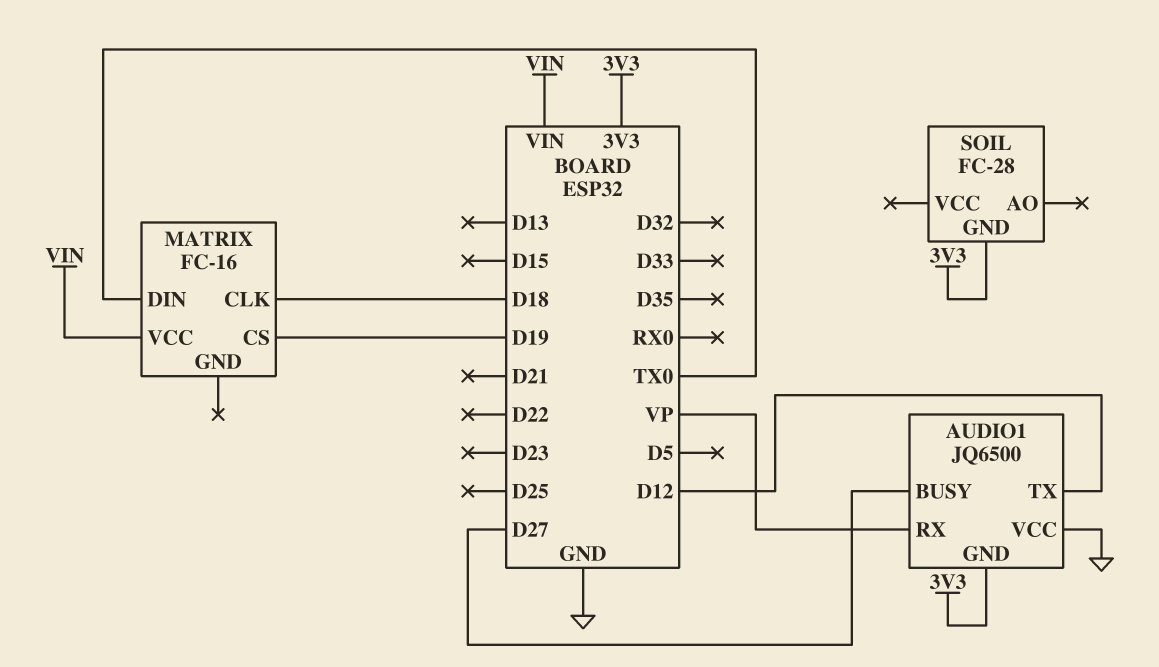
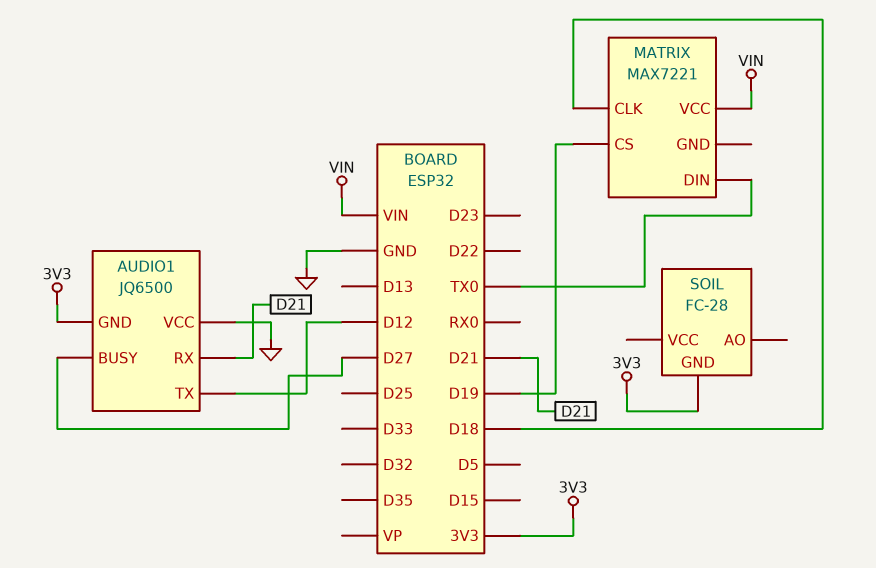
AUDIO1 pin RX: VP -> D21
MATRIX: FC-16 -> MAX7221

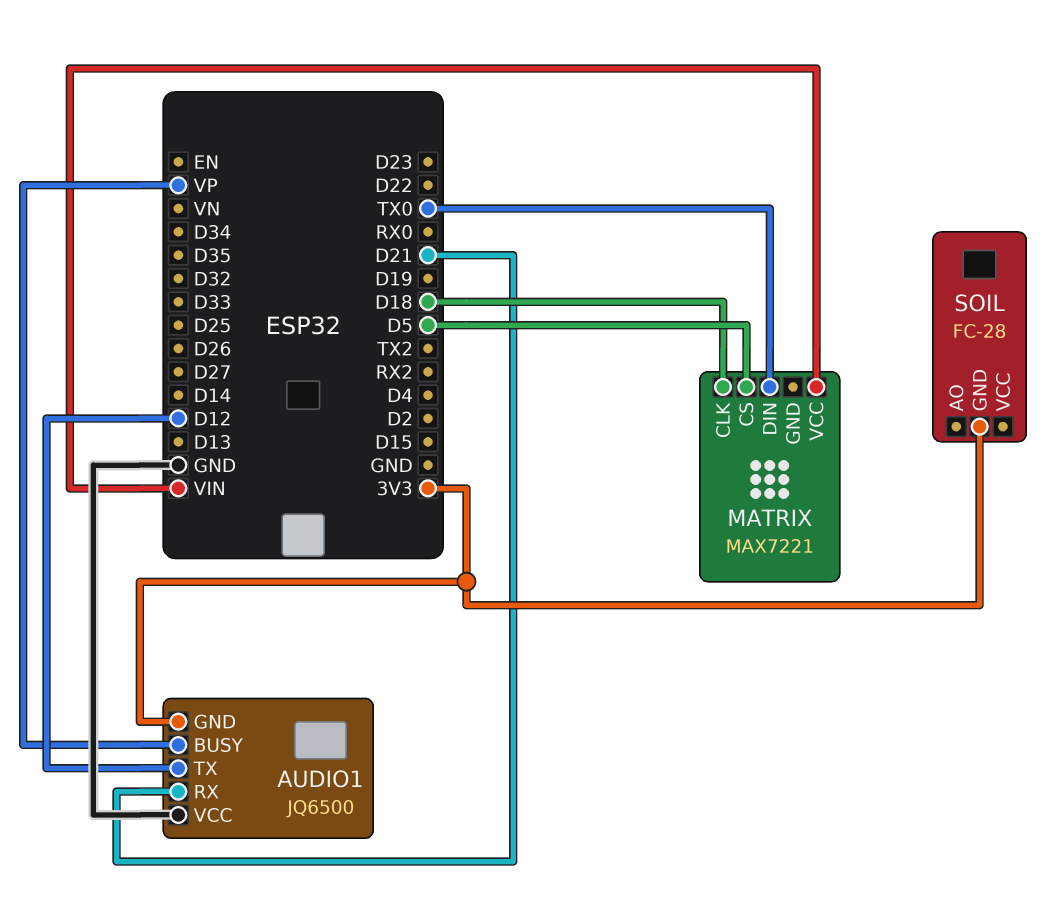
AUDIO1 pin BUSY: D27 -> VP
MATRIX pin CS: D19 -> D5

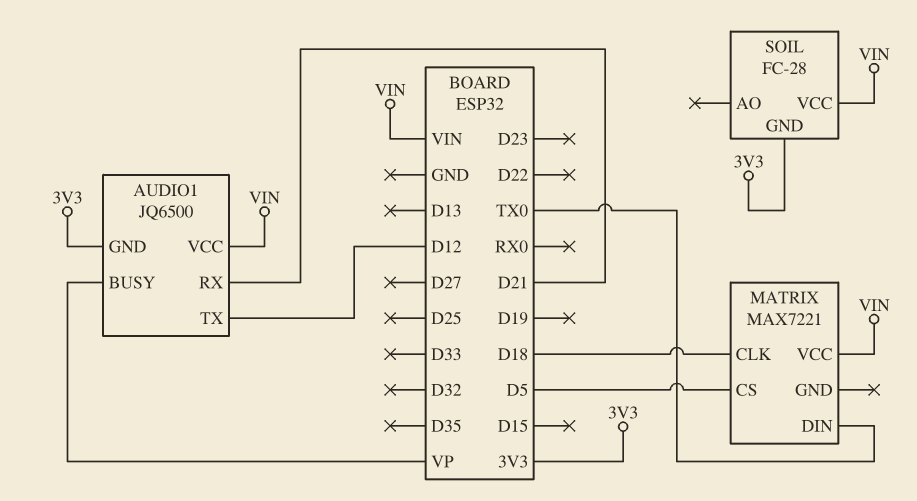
AUDIO1 pin VCC: GND -> VIN
SOIL pin VCC: none -> VIN

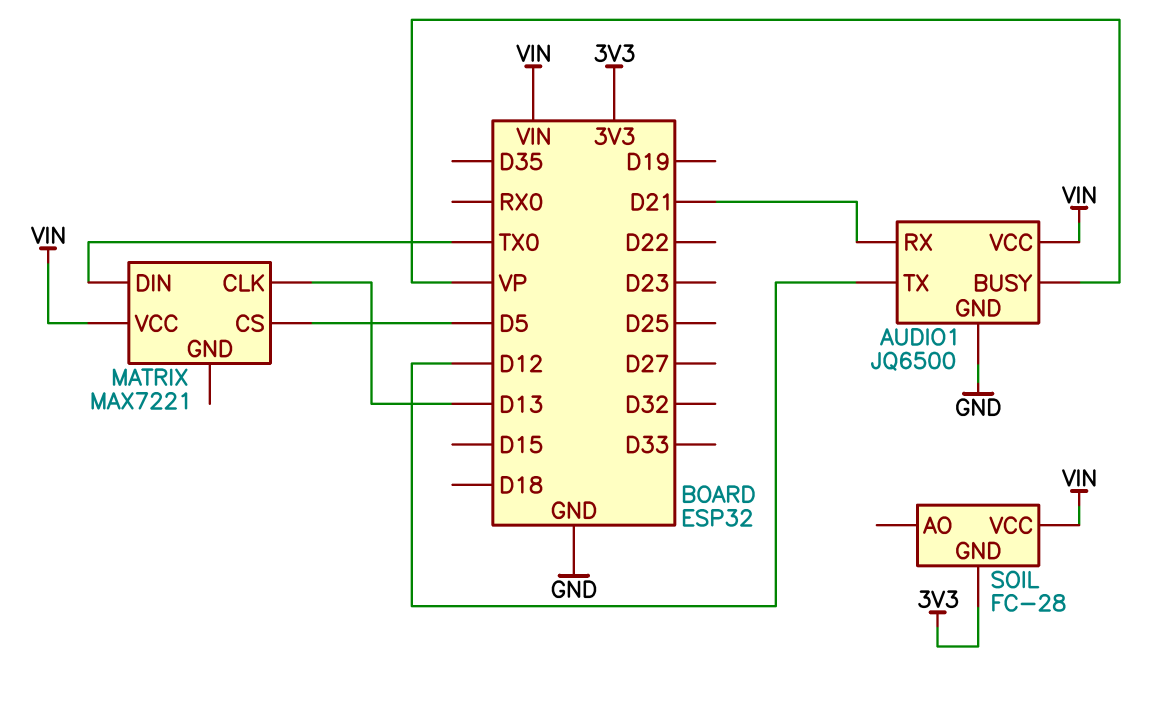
AUDIO1 pin GND: 3V3 -> GND
MATRIX pin CLK: D18 -> D13

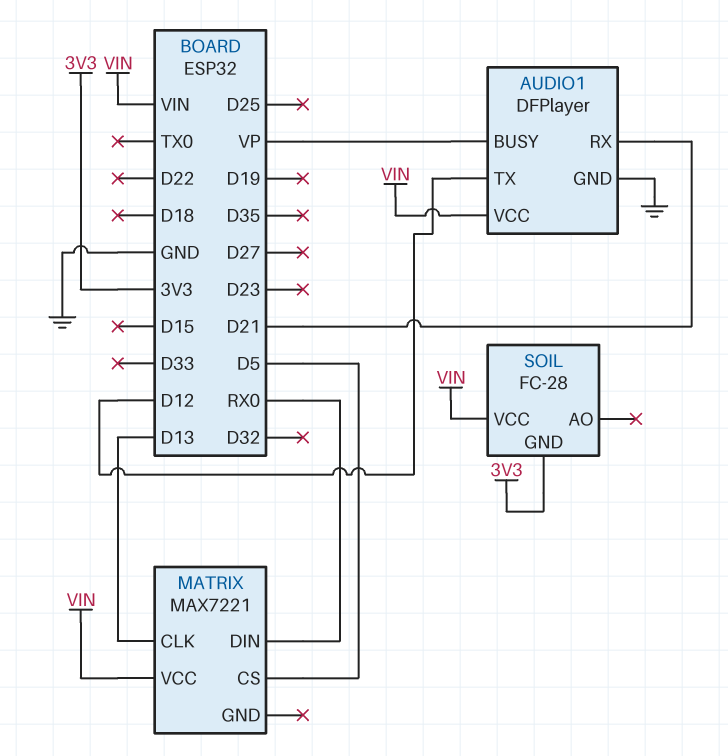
AUDIO1: JQ6500 -> DFPlayer
MATRIX pin DIN: TX0 -> RX0

